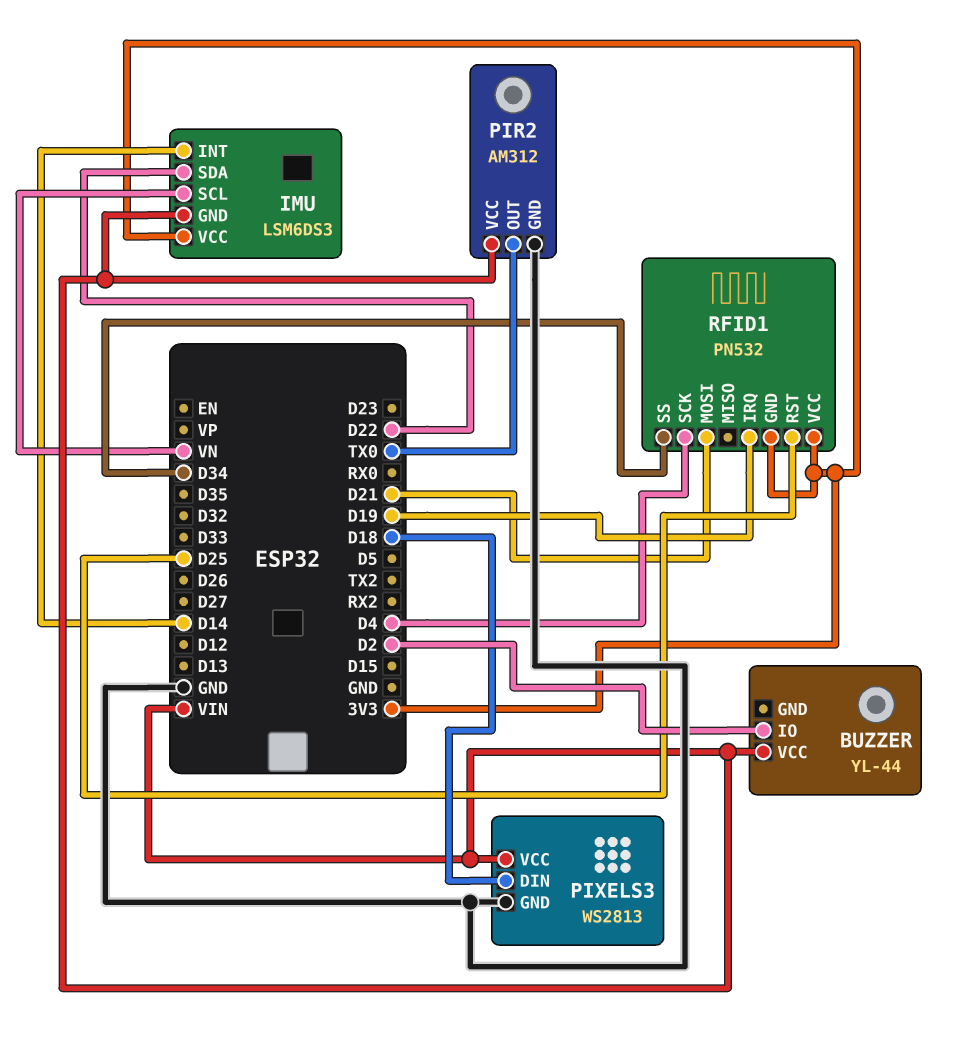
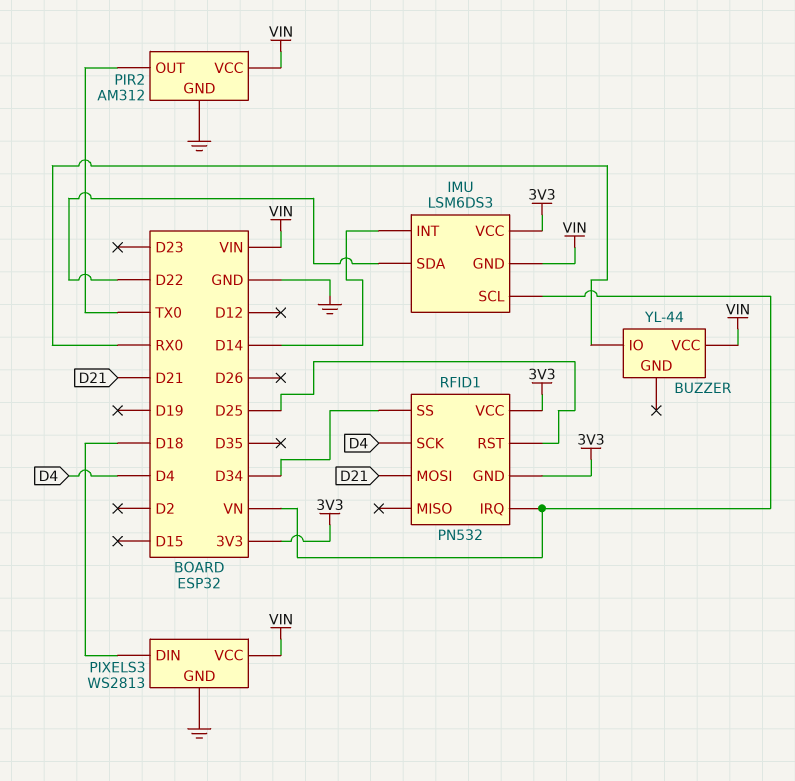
BUZZER pin IO: D2 -> RX0
RFID1 pin IRQ: D19 -> VN

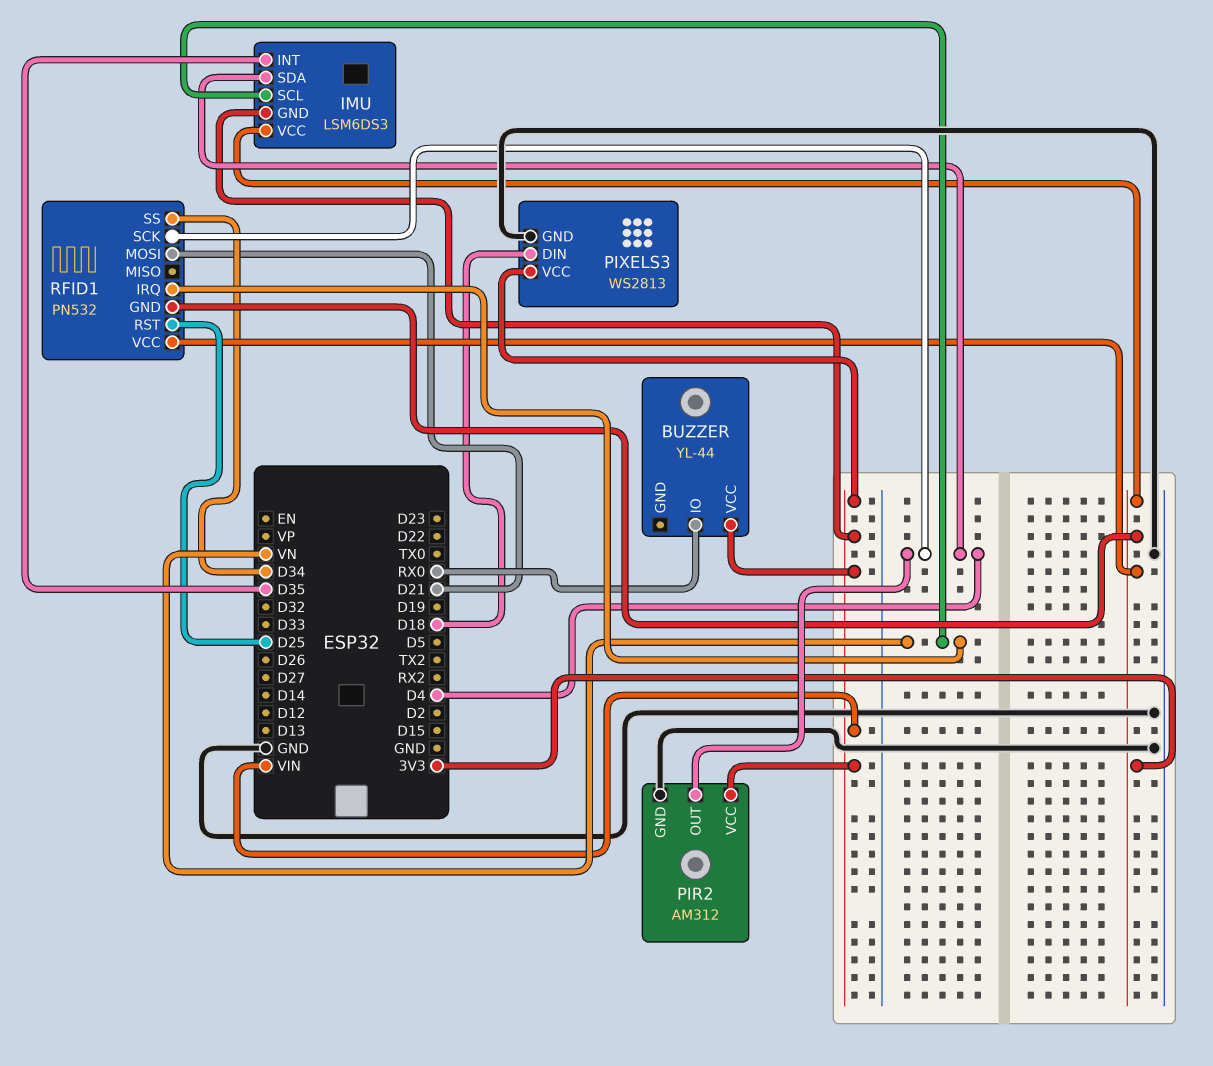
IMU pin INT: D14 -> D35
IMU pin SDA: D22 -> D4
PIR2 pin OUT: TX0 -> D4

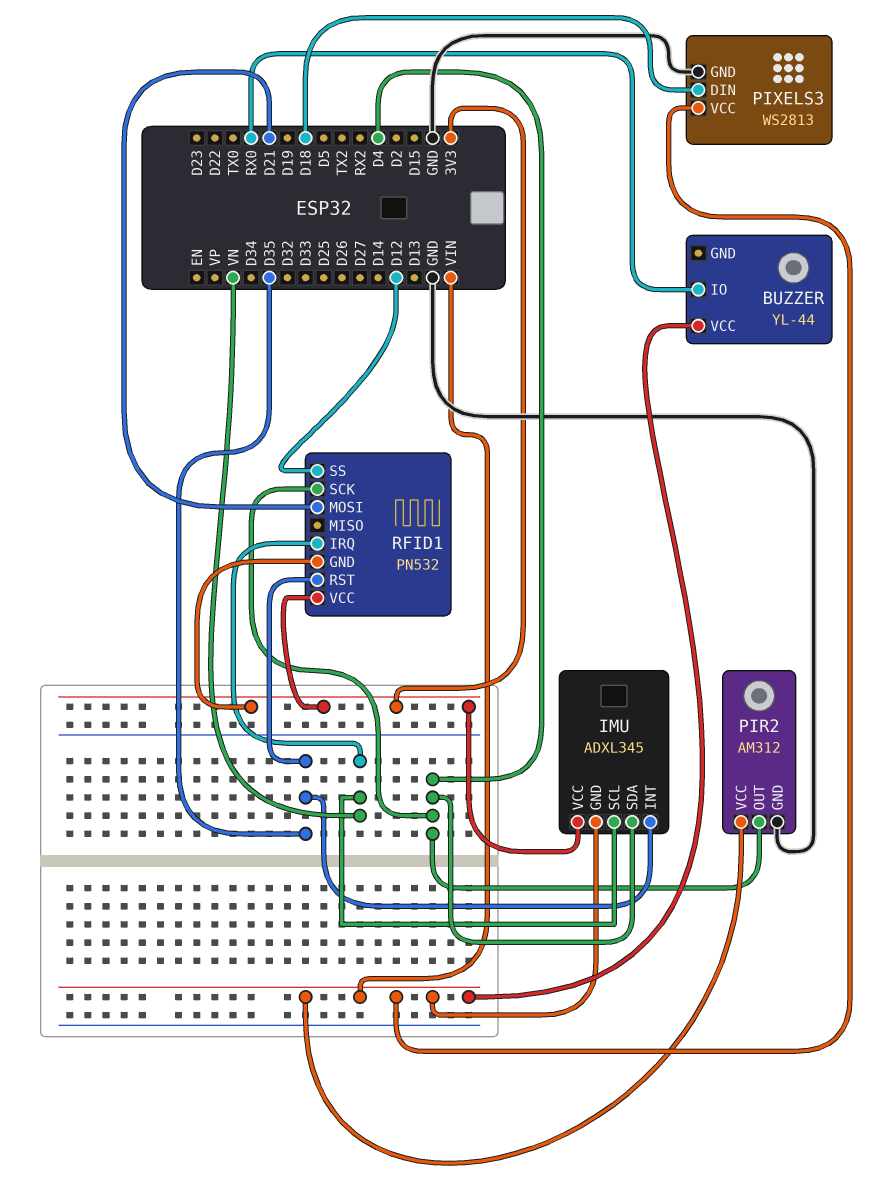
IMU: LSM6DS3 -> ADXL345
RFID1 pin RST: D25 -> D35
RFID1 pin SS: D34 -> D12

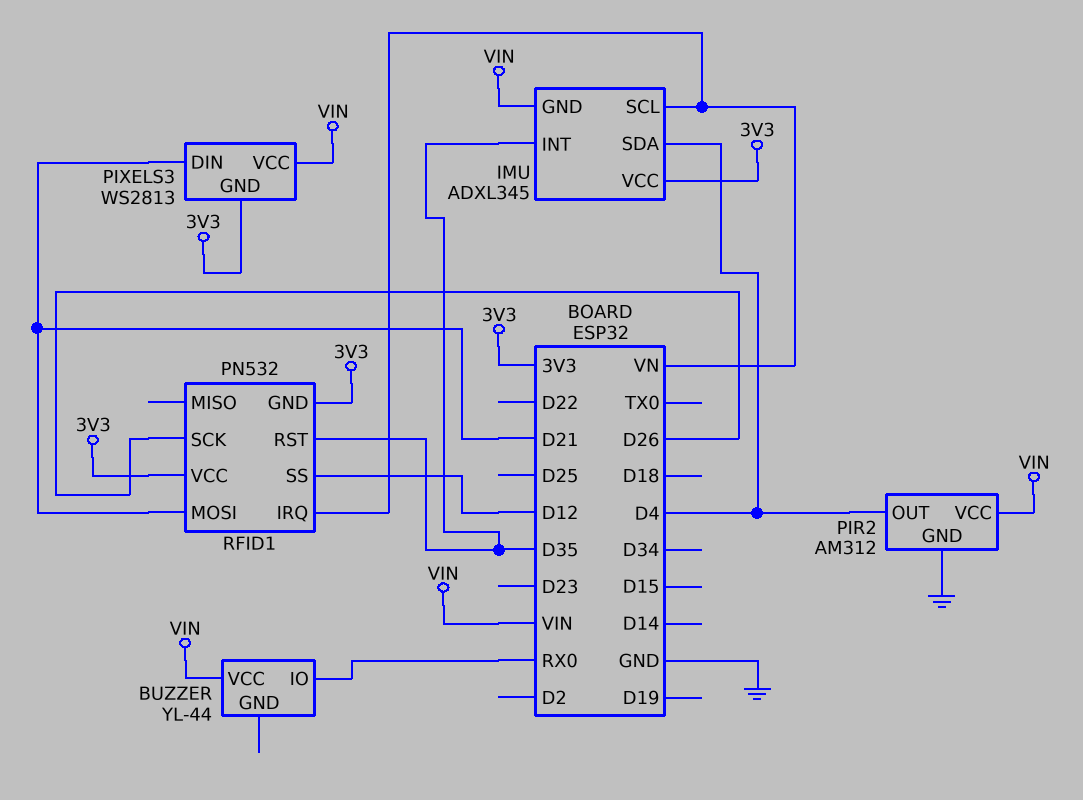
PIXELS3 pin DIN: D18 -> D21
PIXELS3 pin GND: GND -> 3V3
RFID1 pin SCK: D4 -> D26

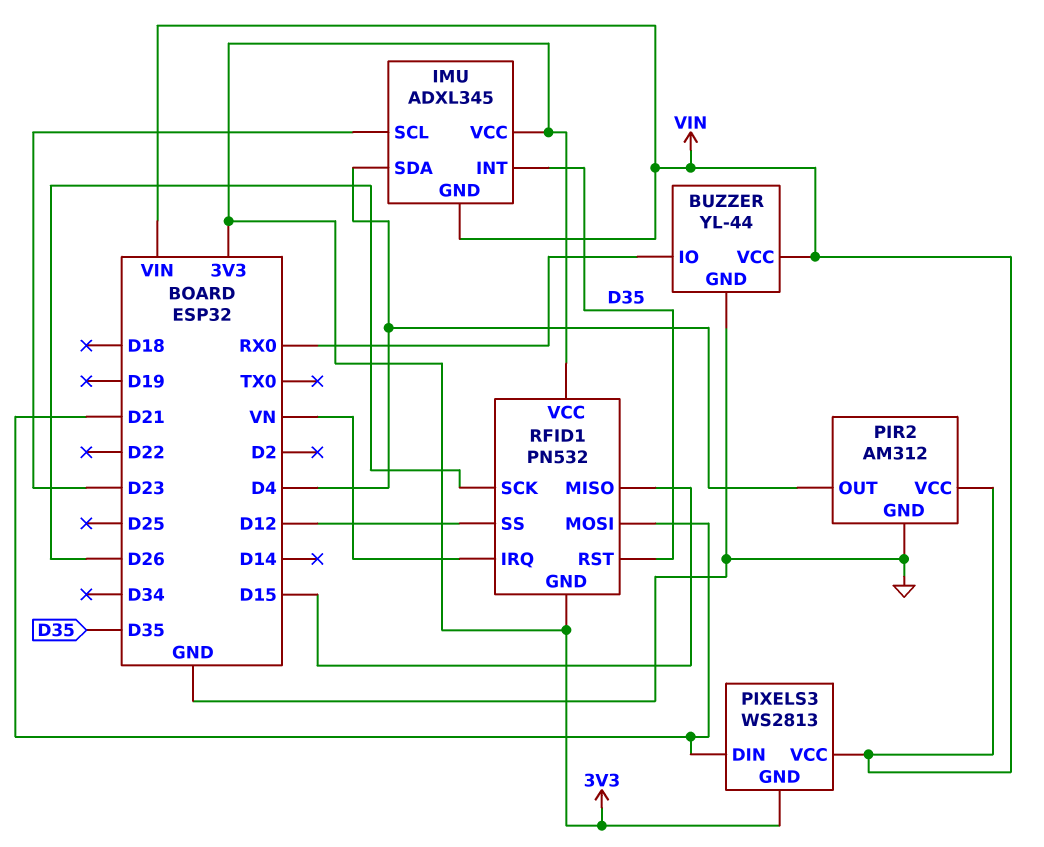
BUZZER pin GND: none -> GND
IMU pin SCL: VN -> D23
RFID1 pin MISO: none -> D15

